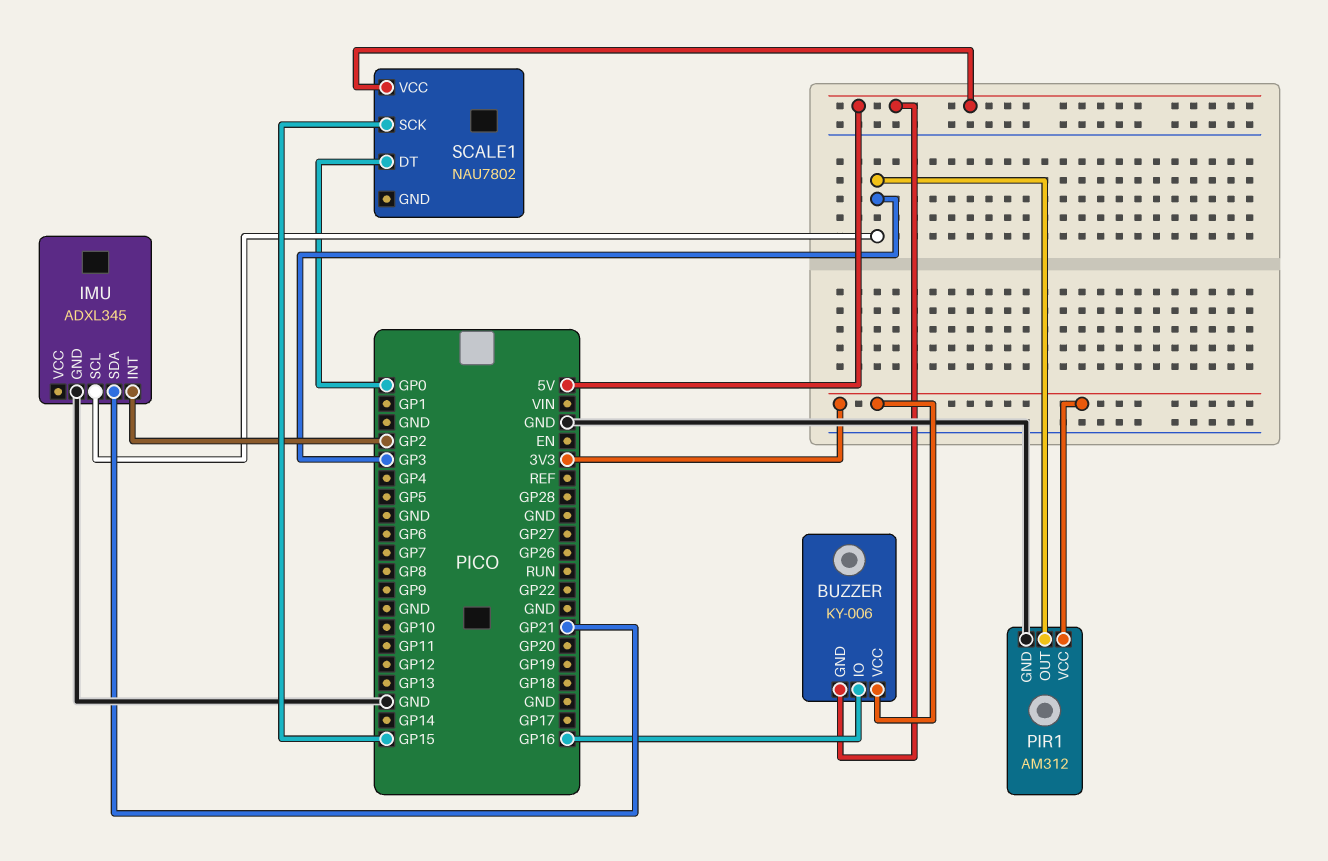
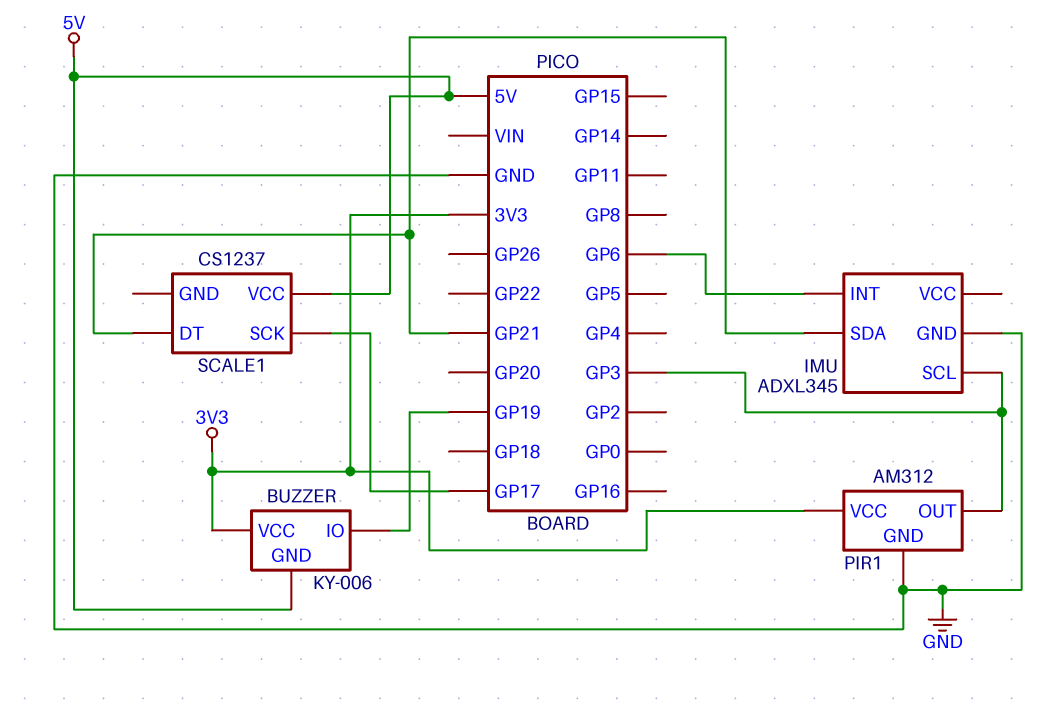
BUZZER pin IO: GP16 -> GP19
IMU pin INT: GP2 -> GP6
SCALE1: NAU7802 -> CS1237
SCALE1 pin DT: GP0 -> GP21
SCALE1 pin SCK: GP15 -> GP17

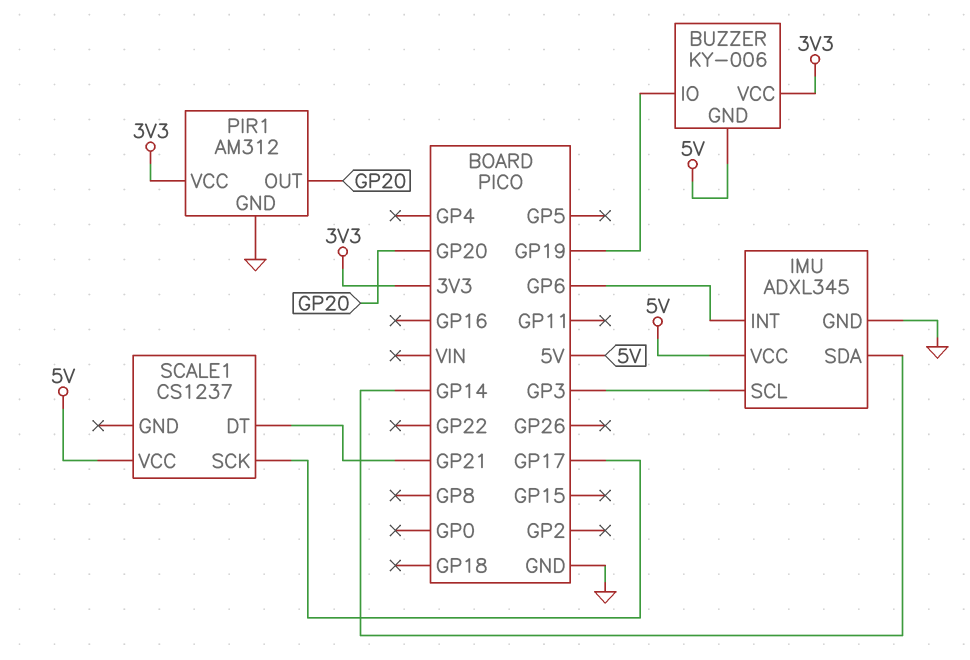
IMU pin SDA: GP21 -> GP14
IMU pin VCC: none -> 5V
PIR1 pin OUT: GP3 -> GP20

